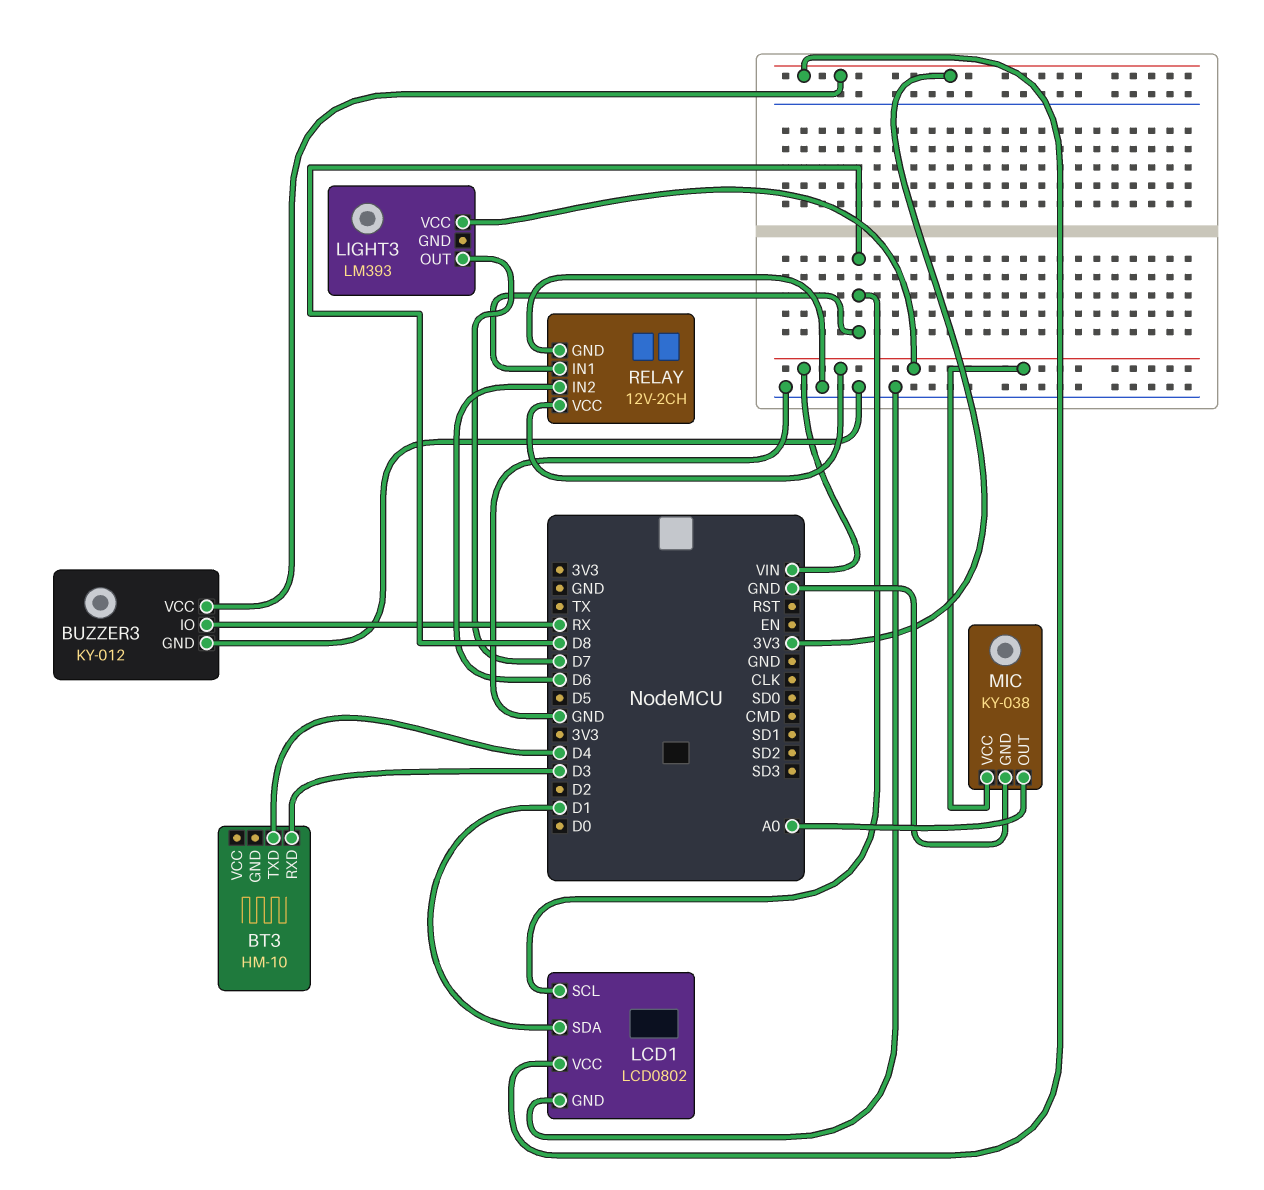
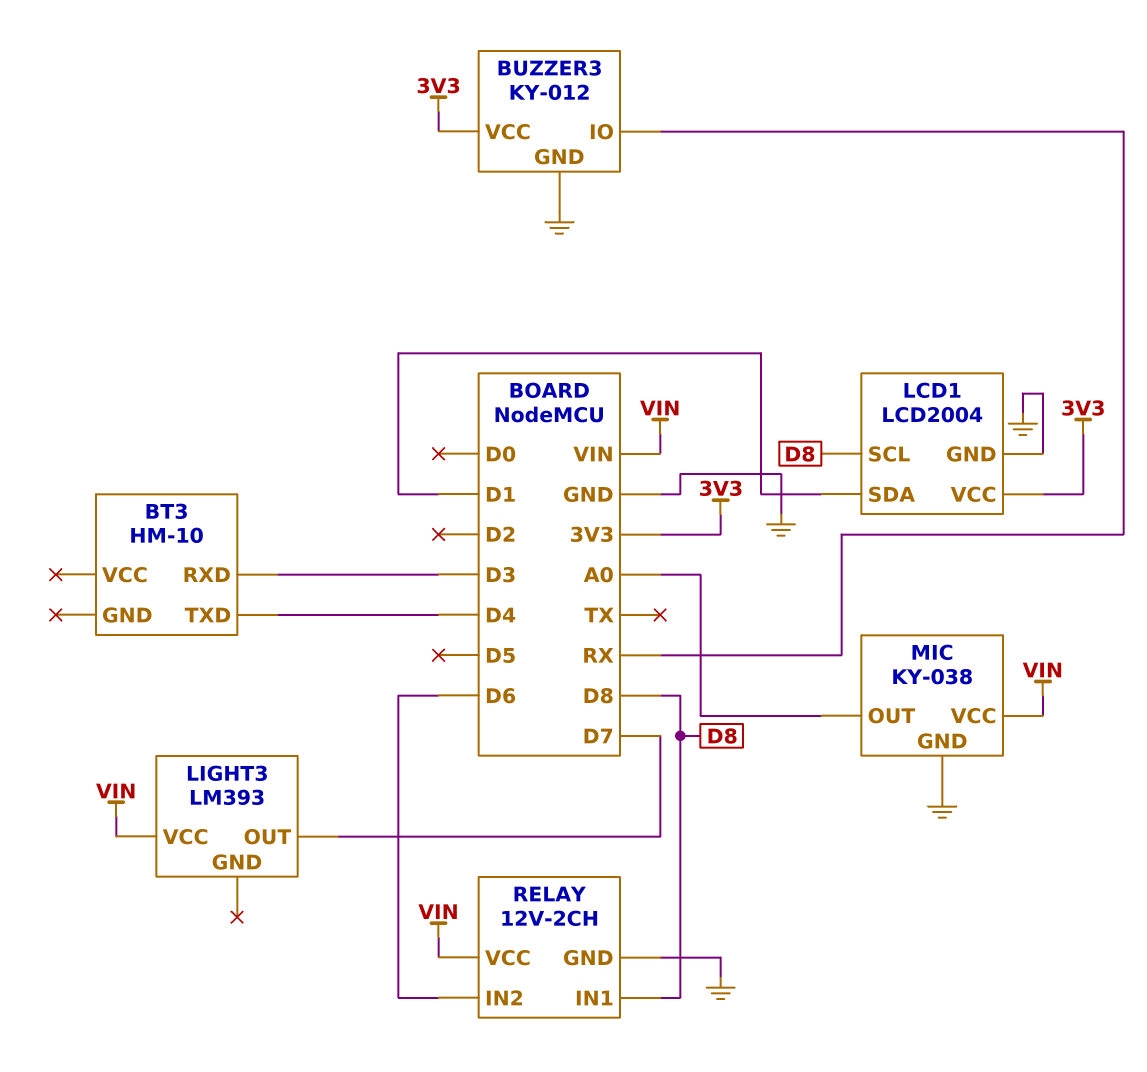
LCD1: LCD0802 -> LCD2004

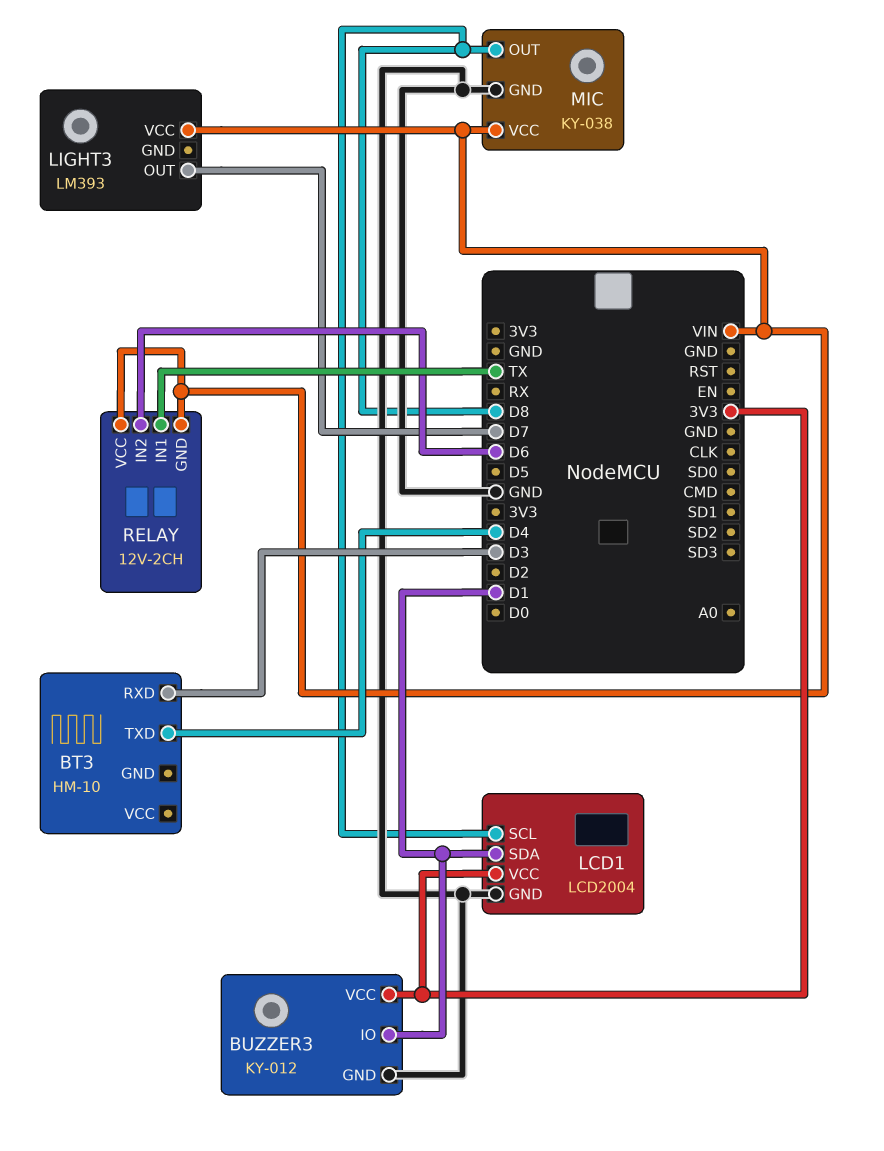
BUZZER3 pin IO: RX -> D1
MIC pin OUT: A0 -> D8
RELAY pin GND: GND -> VIN
RELAY pin IN1: D8 -> TX

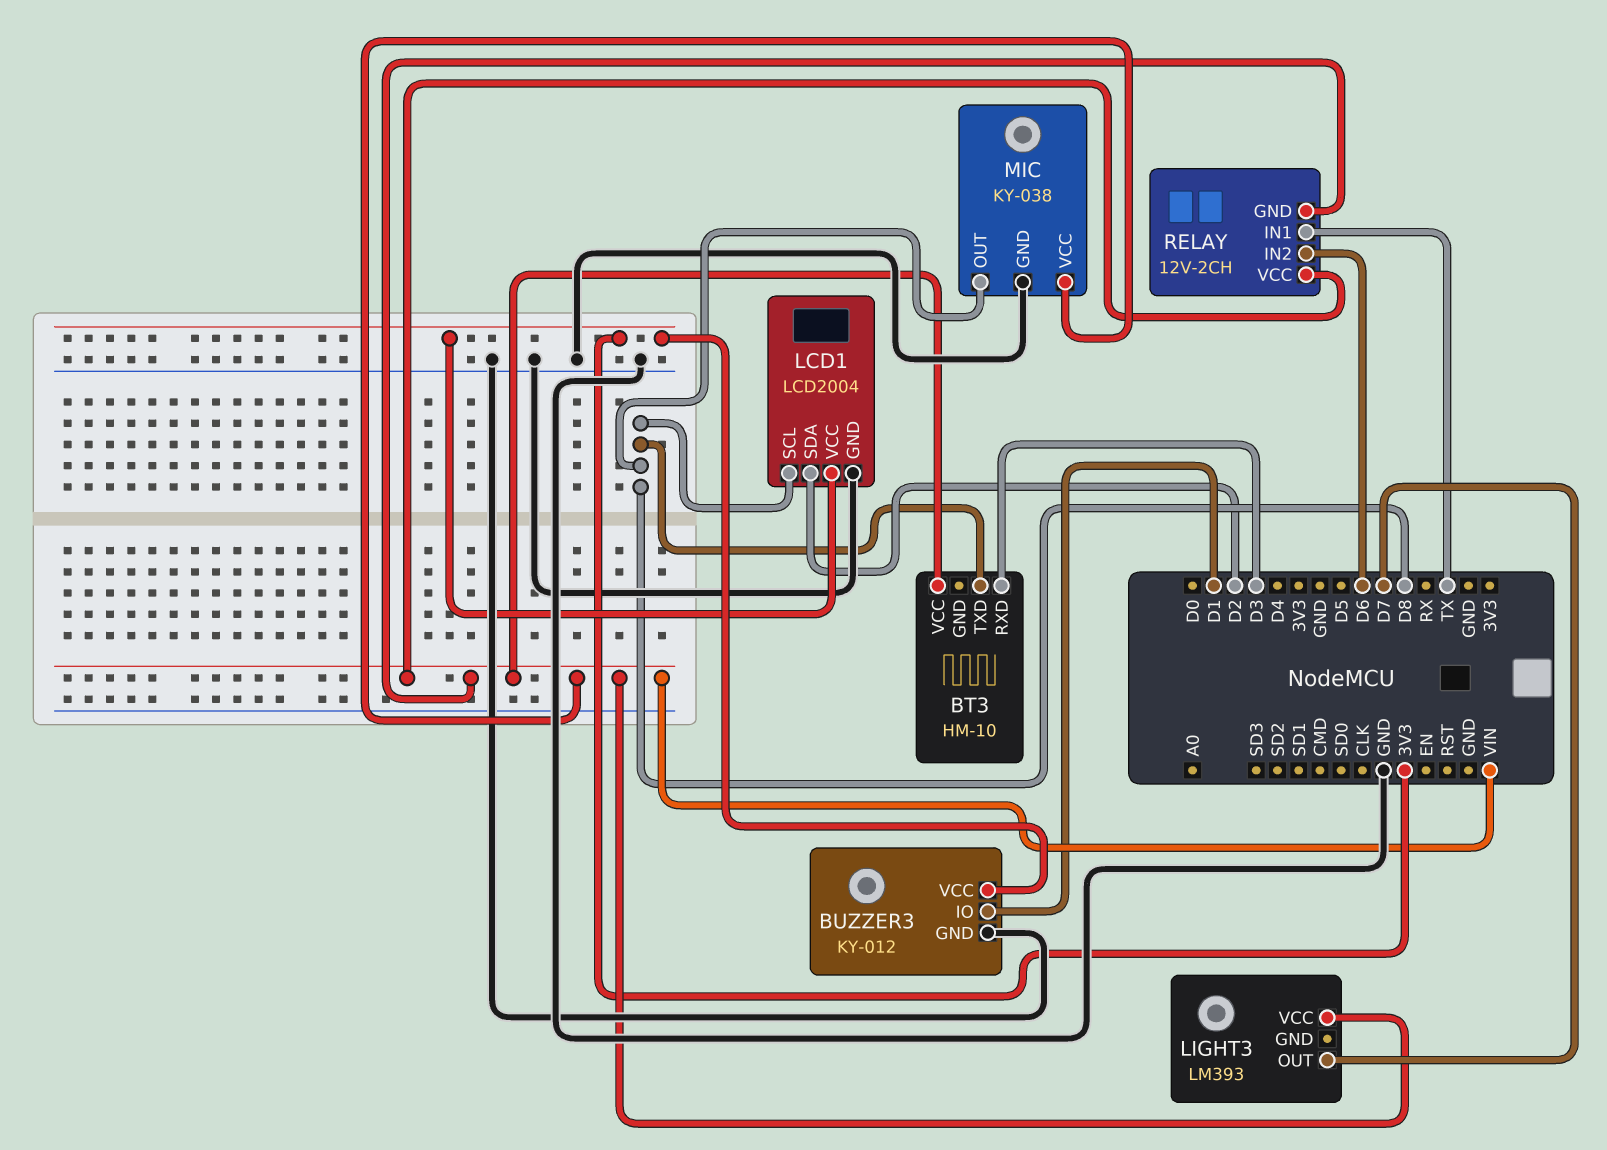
BT3 pin TXD: D4 -> D8
BT3 pin VCC: none -> VIN
LCD1 pin SDA: D1 -> D2

